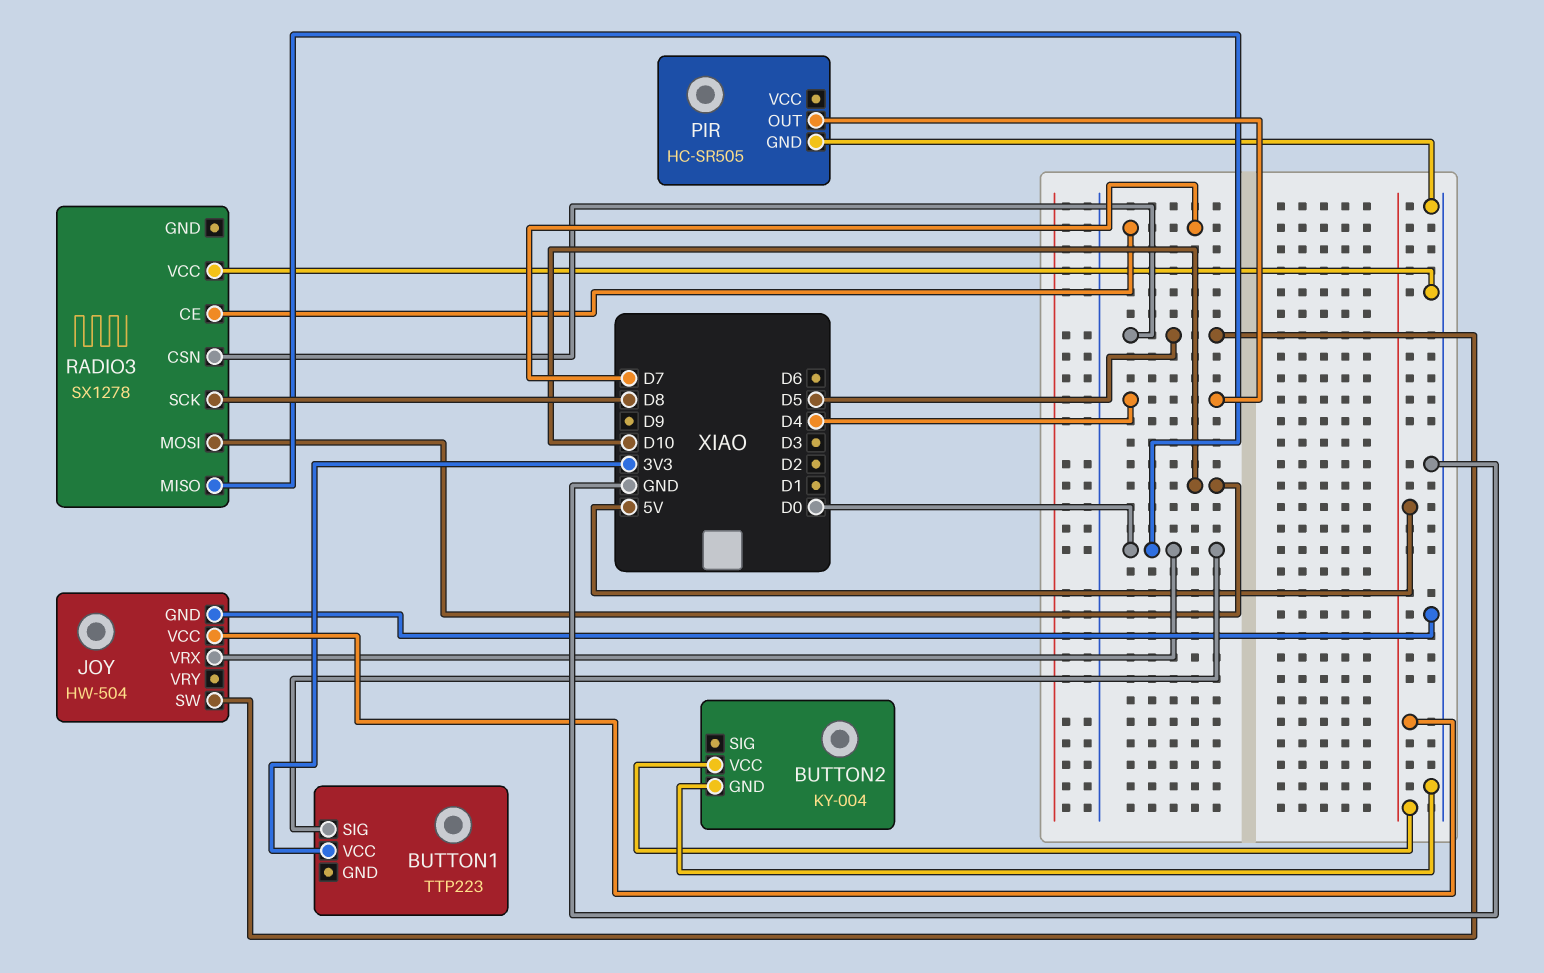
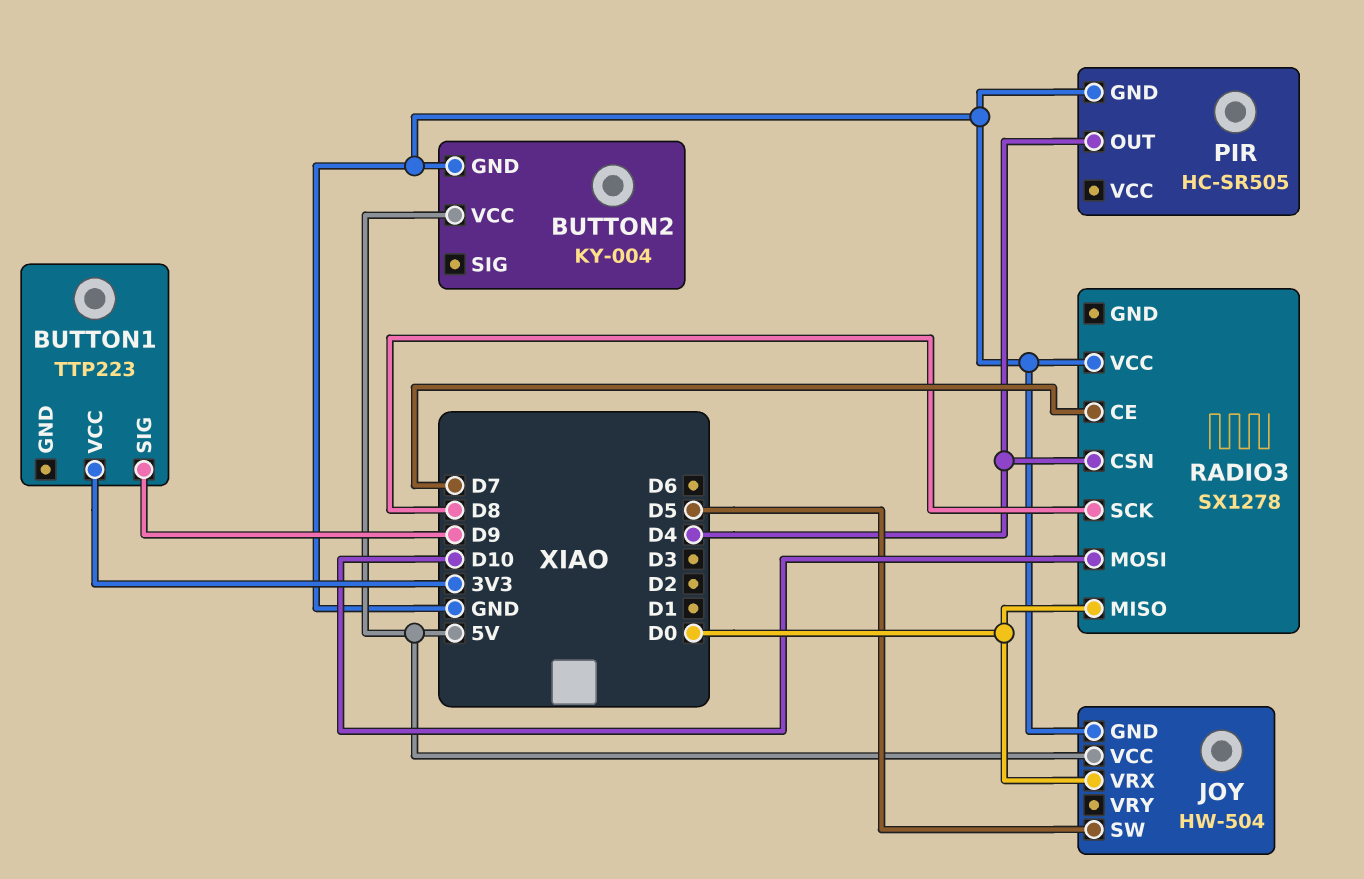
BUTTON1 pin SIG: D0 -> D9
RADIO3 pin CSN: D5 -> D4

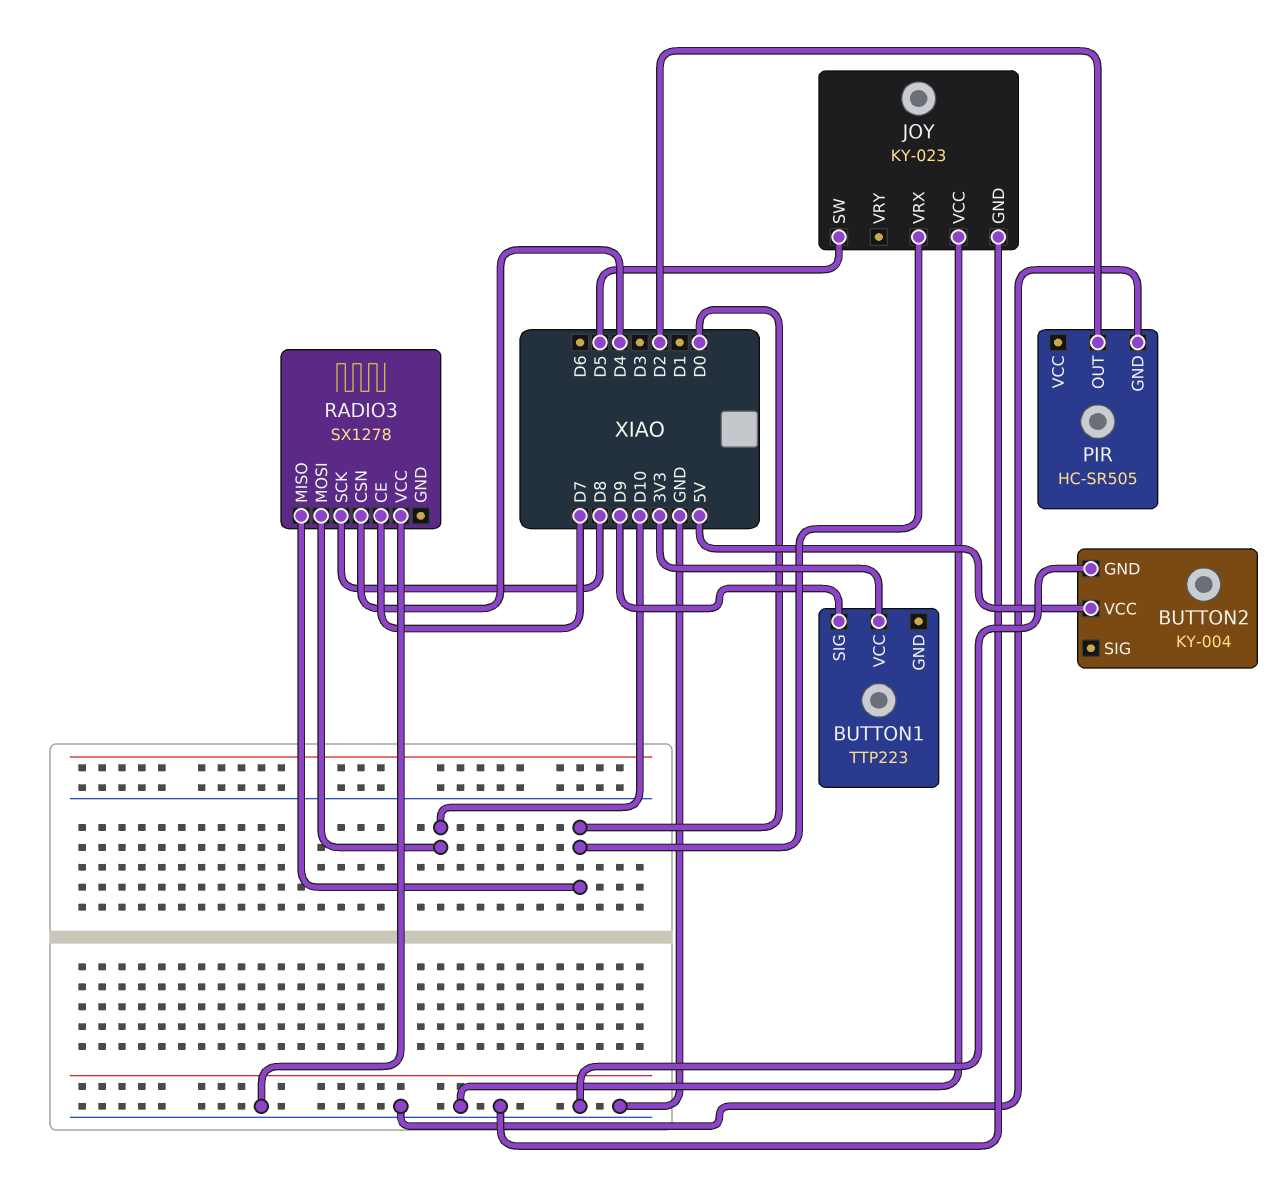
JOY: HW-504 -> KY-023
JOY pin VCC: 5V -> GND
PIR pin OUT: D4 -> D2

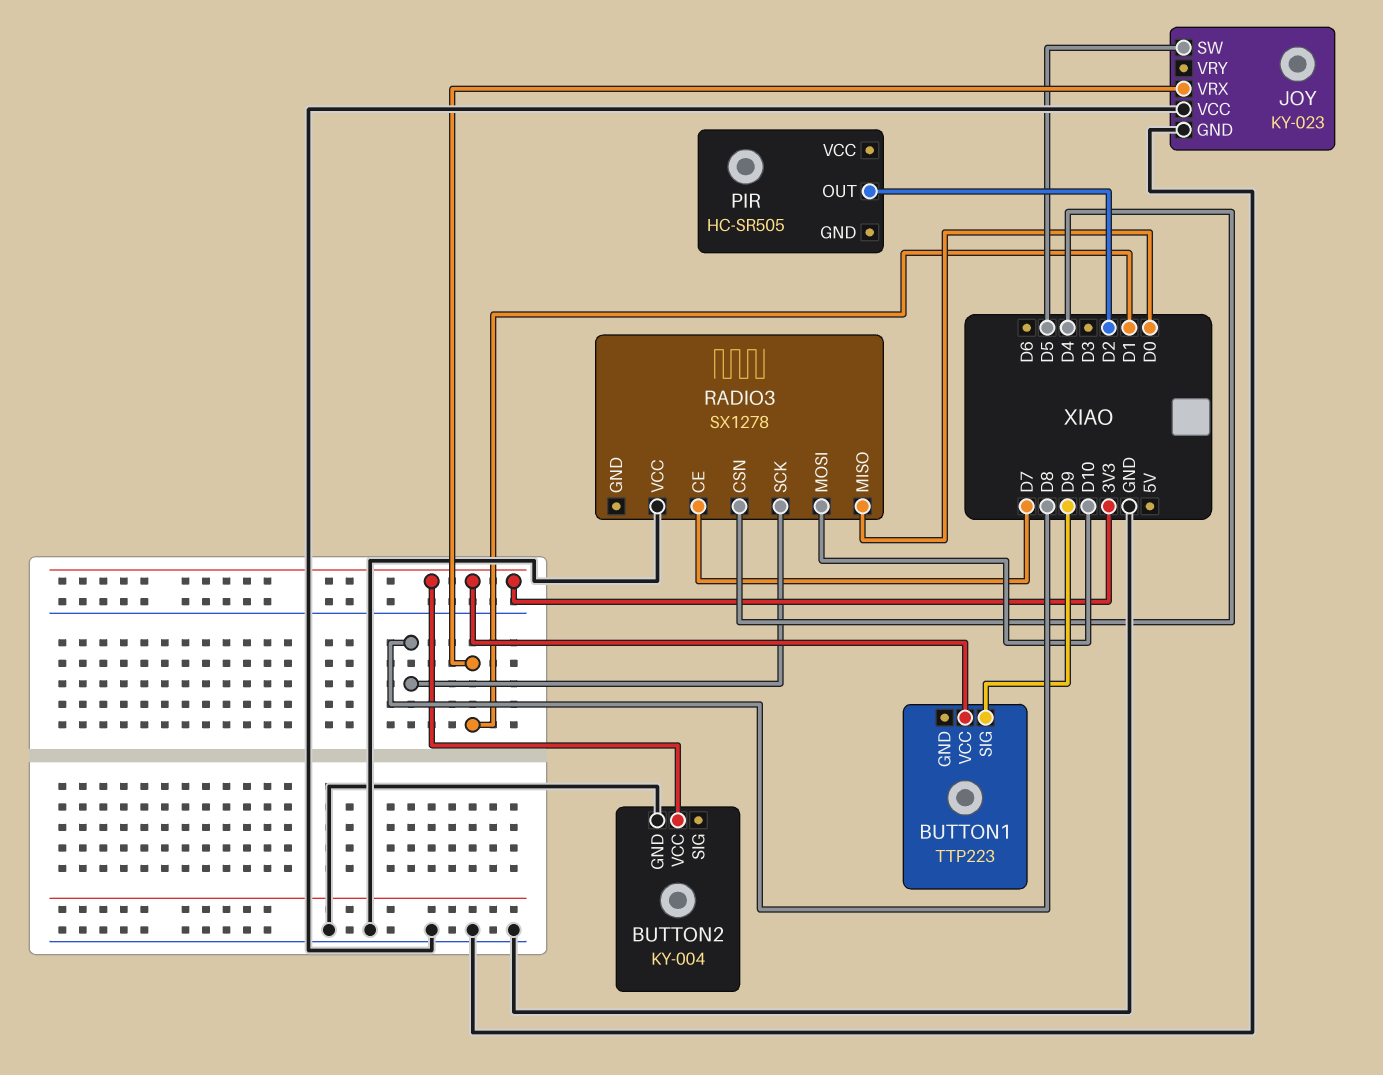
BUTTON2 pin VCC: 5V -> 3V3
JOY pin VRX: D0 -> D1
PIR pin GND: GND -> none

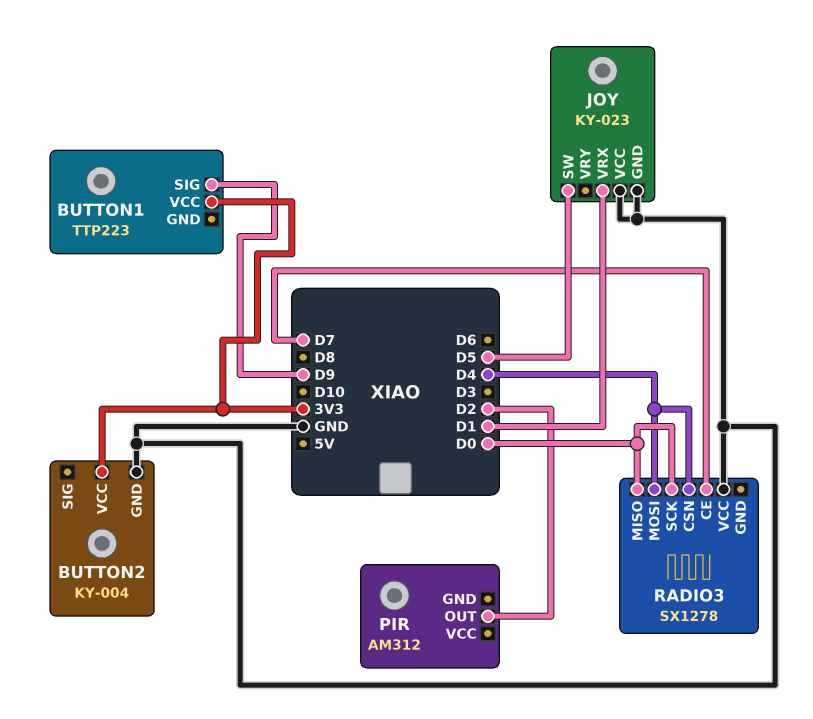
PIR: HC-SR505 -> AM312
RADIO3 pin MOSI: D10 -> D4
RADIO3 pin SCK: D8 -> D0

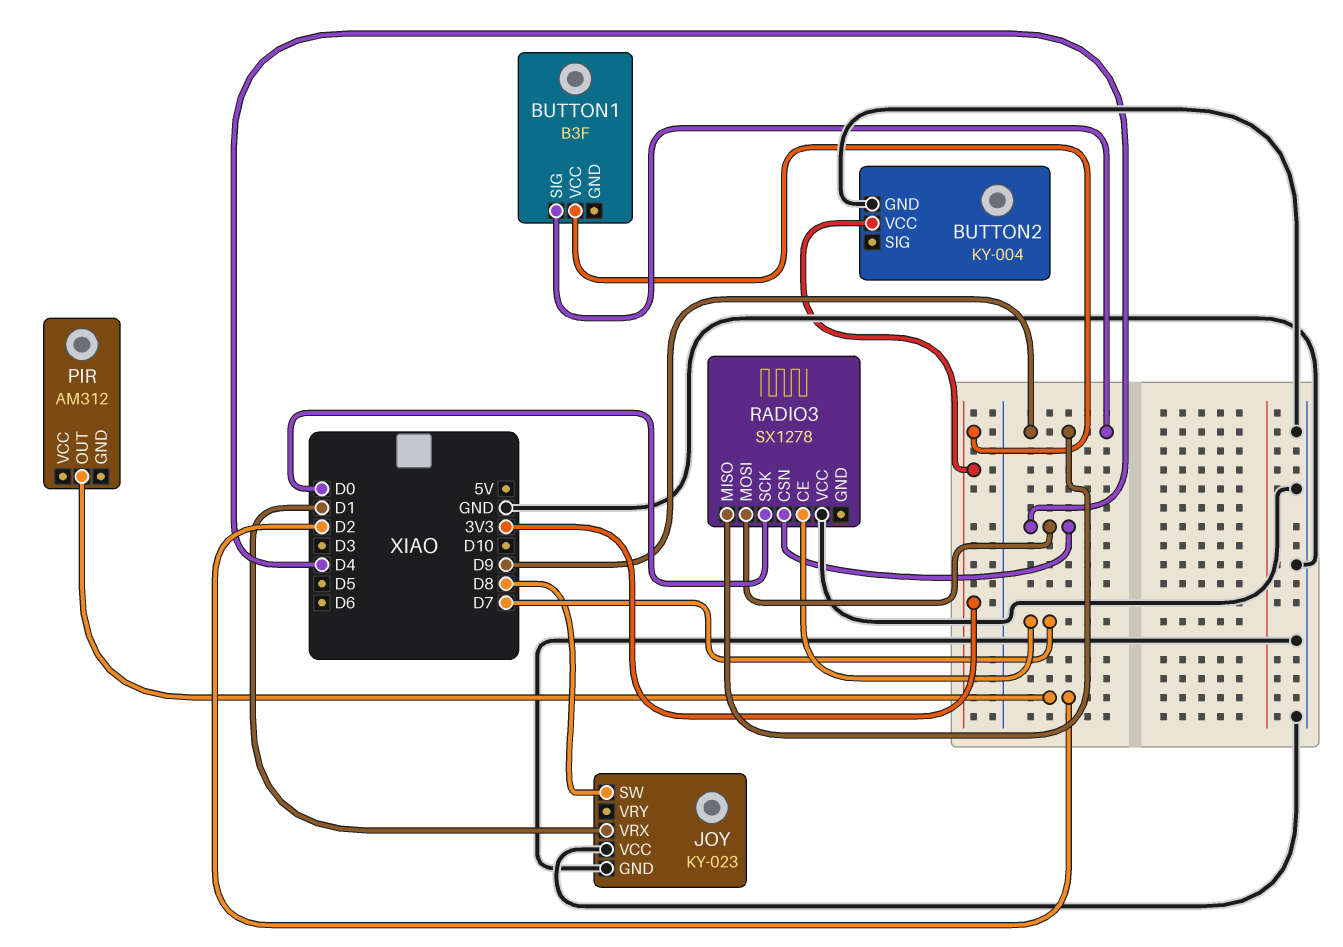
BUTTON1: TTP223 -> B3F
JOY pin SW: D5 -> D8
RADIO3 pin MISO: D0 -> D9

